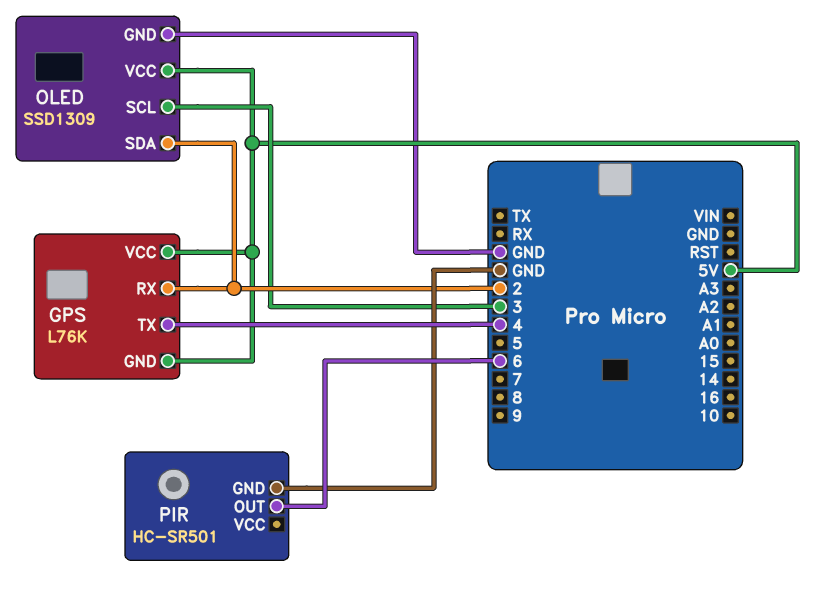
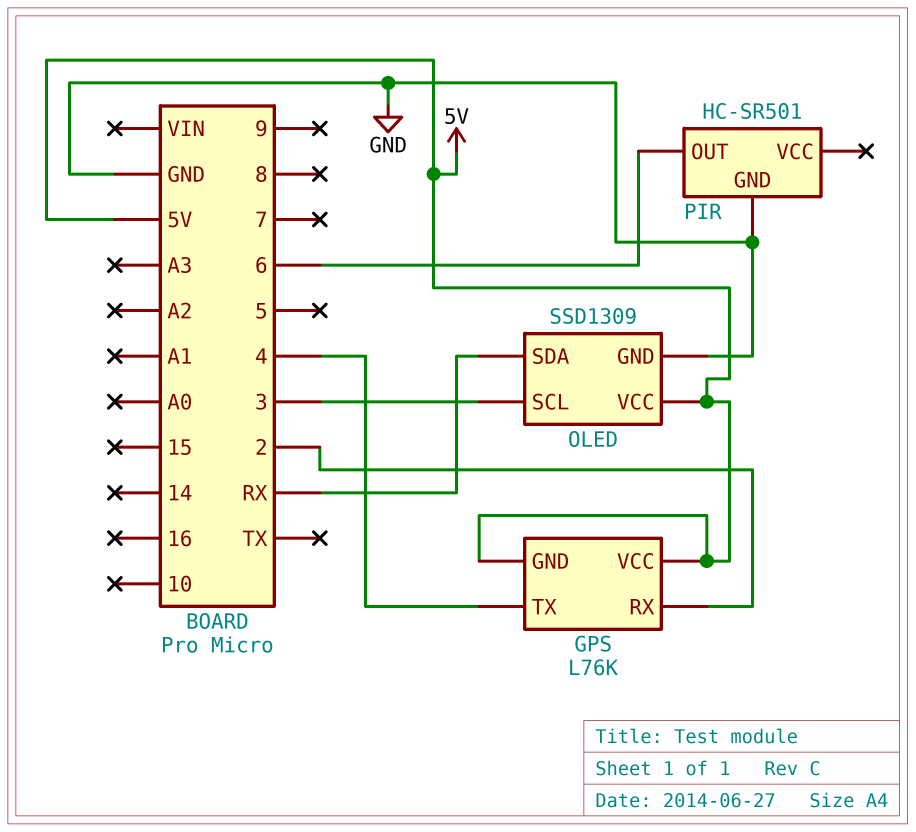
OLED pin SDA: 2 -> RX

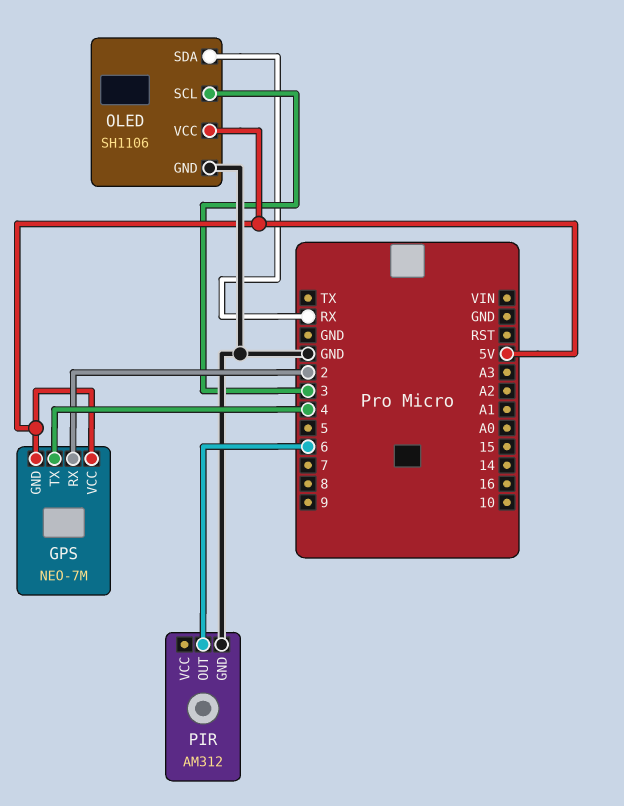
GPS: L76K -> NEO-7M
OLED: SSD1309 -> SH1106
PIR: HC-SR501 -> AM312

